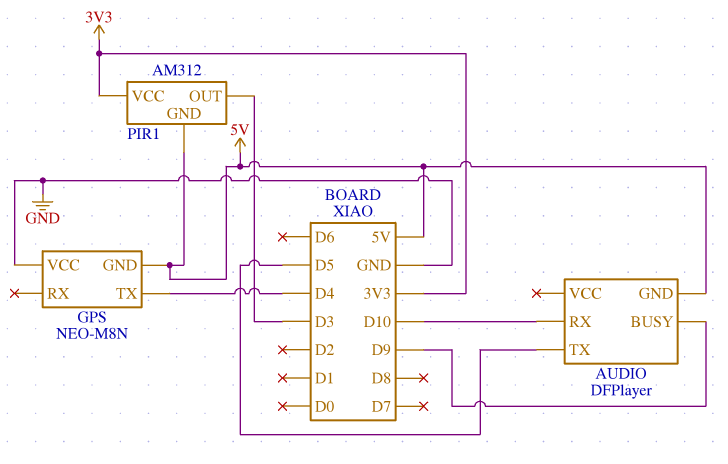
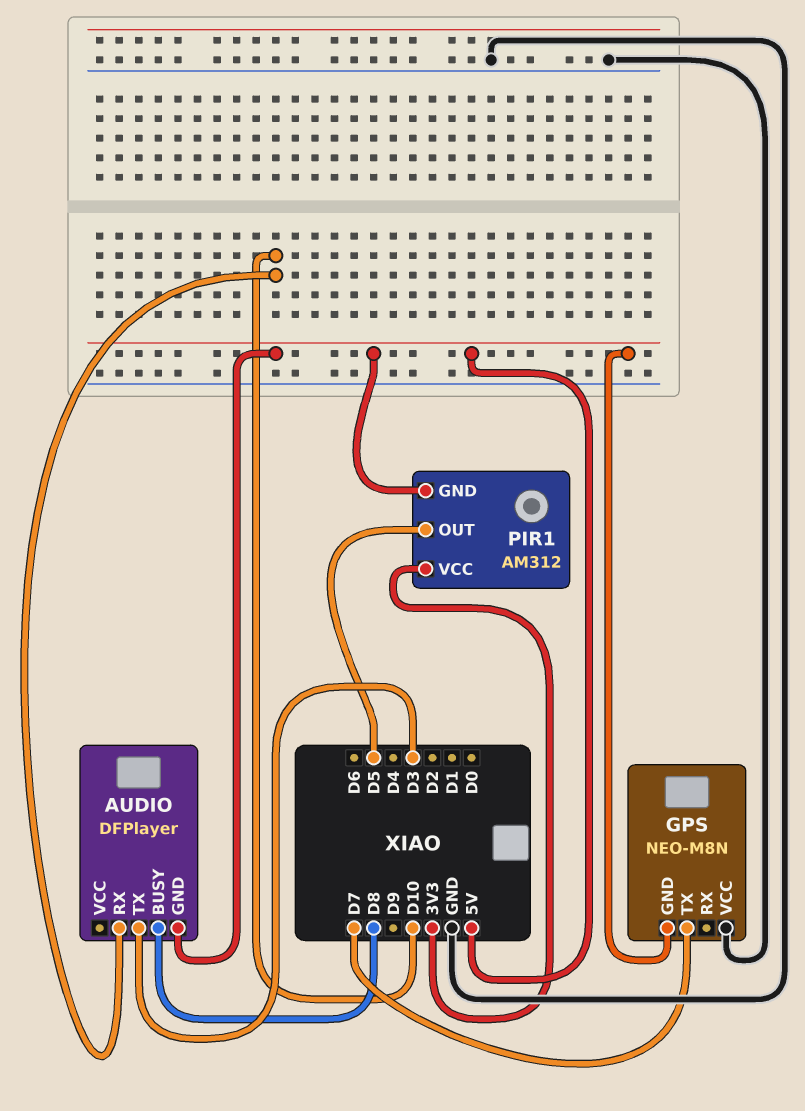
AUDIO pin BUSY: D9 -> D8
AUDIO pin TX: D5 -> D3
GPS pin TX: D4 -> D7
PIR1 pin OUT: D3 -> D5

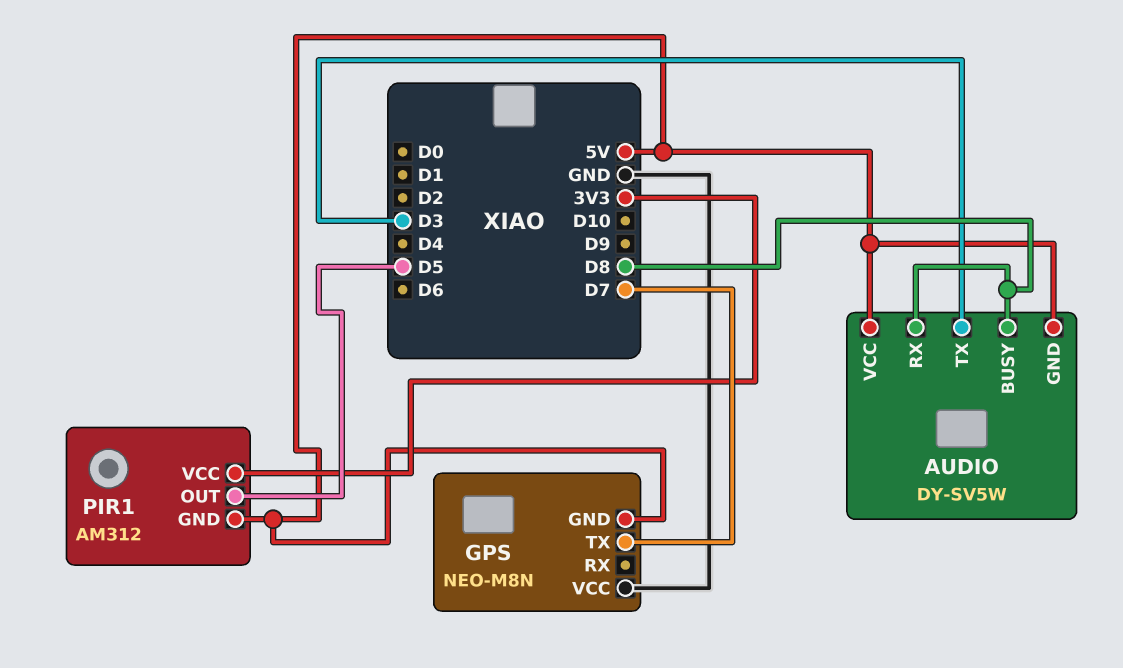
AUDIO: DFPlayer -> DY-SV5W
AUDIO pin RX: D10 -> D8
AUDIO pin VCC: none -> 5V

